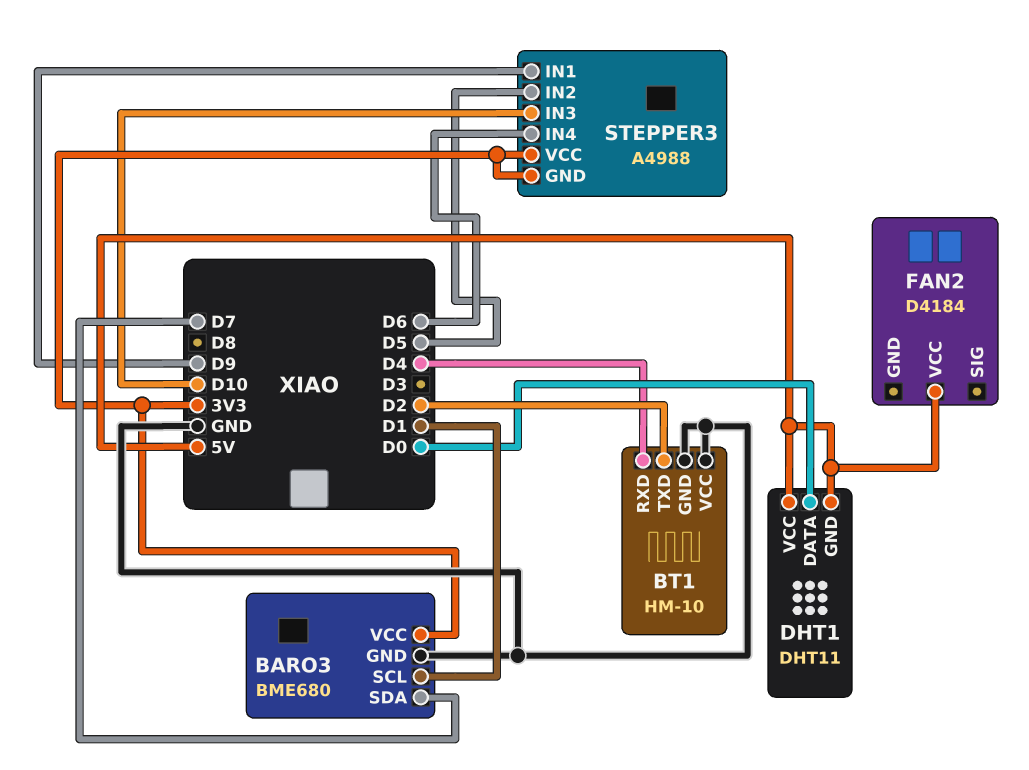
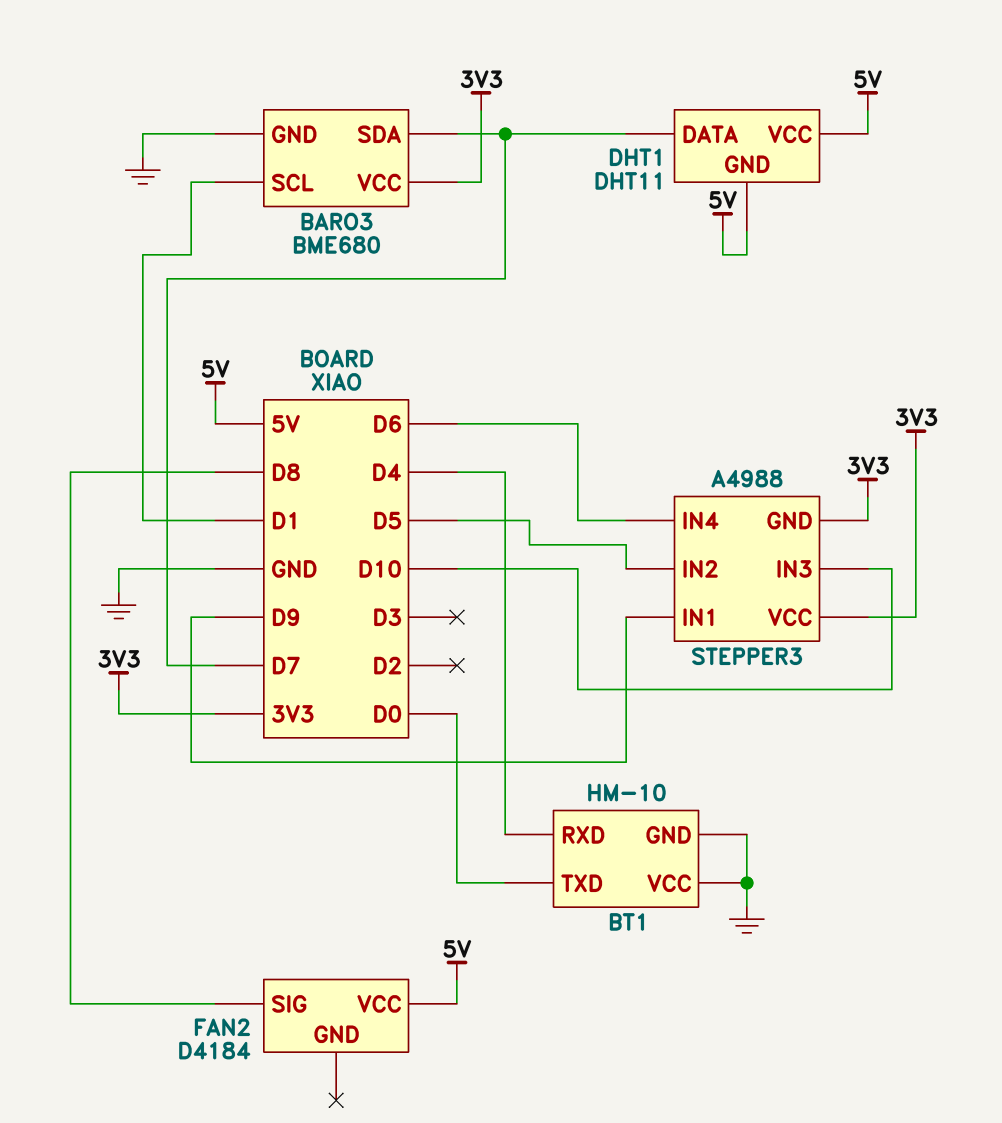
BT1 pin TXD: D2 -> D0
DHT1 pin DATA: D0 -> D7
FAN2 pin SIG: none -> D8

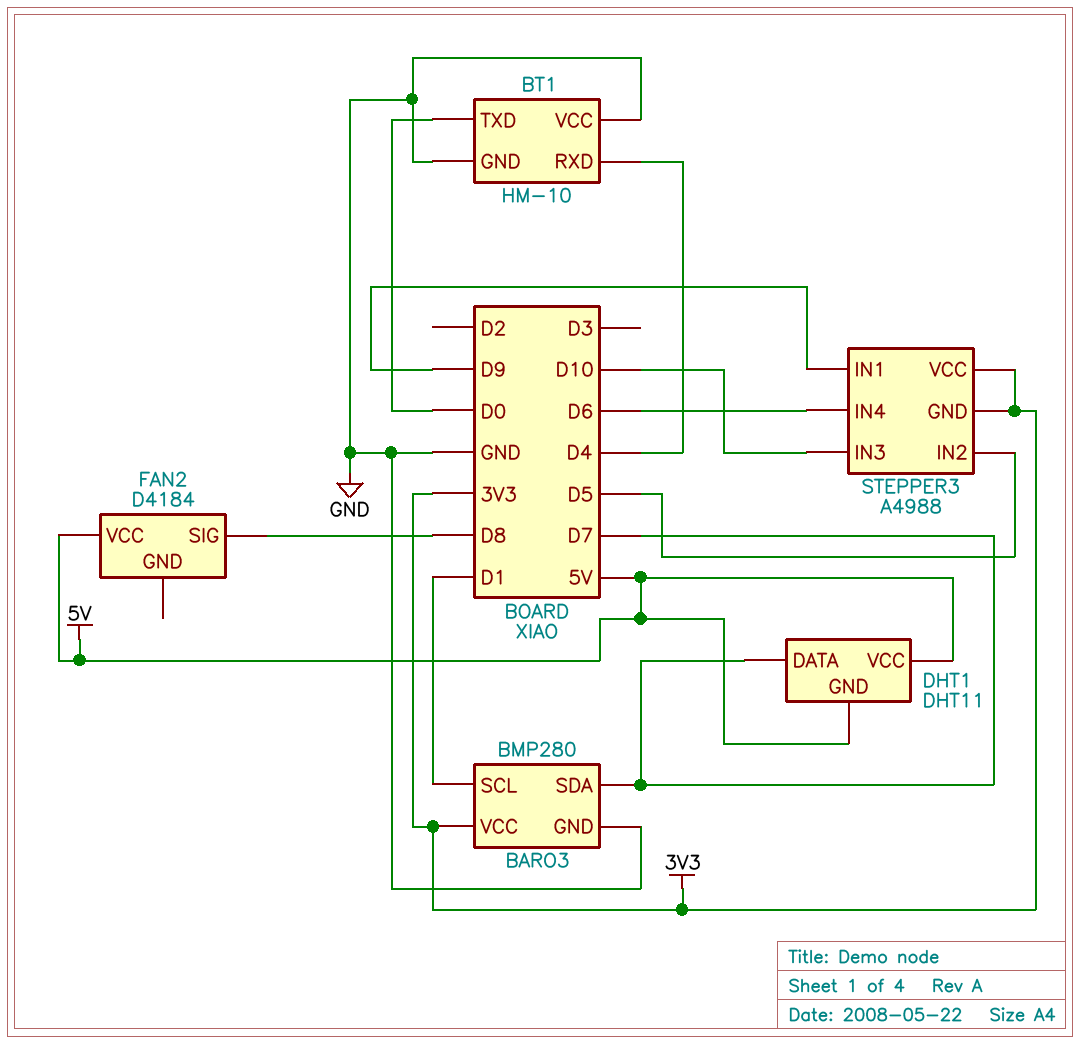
BARO3: BME680 -> BMP280

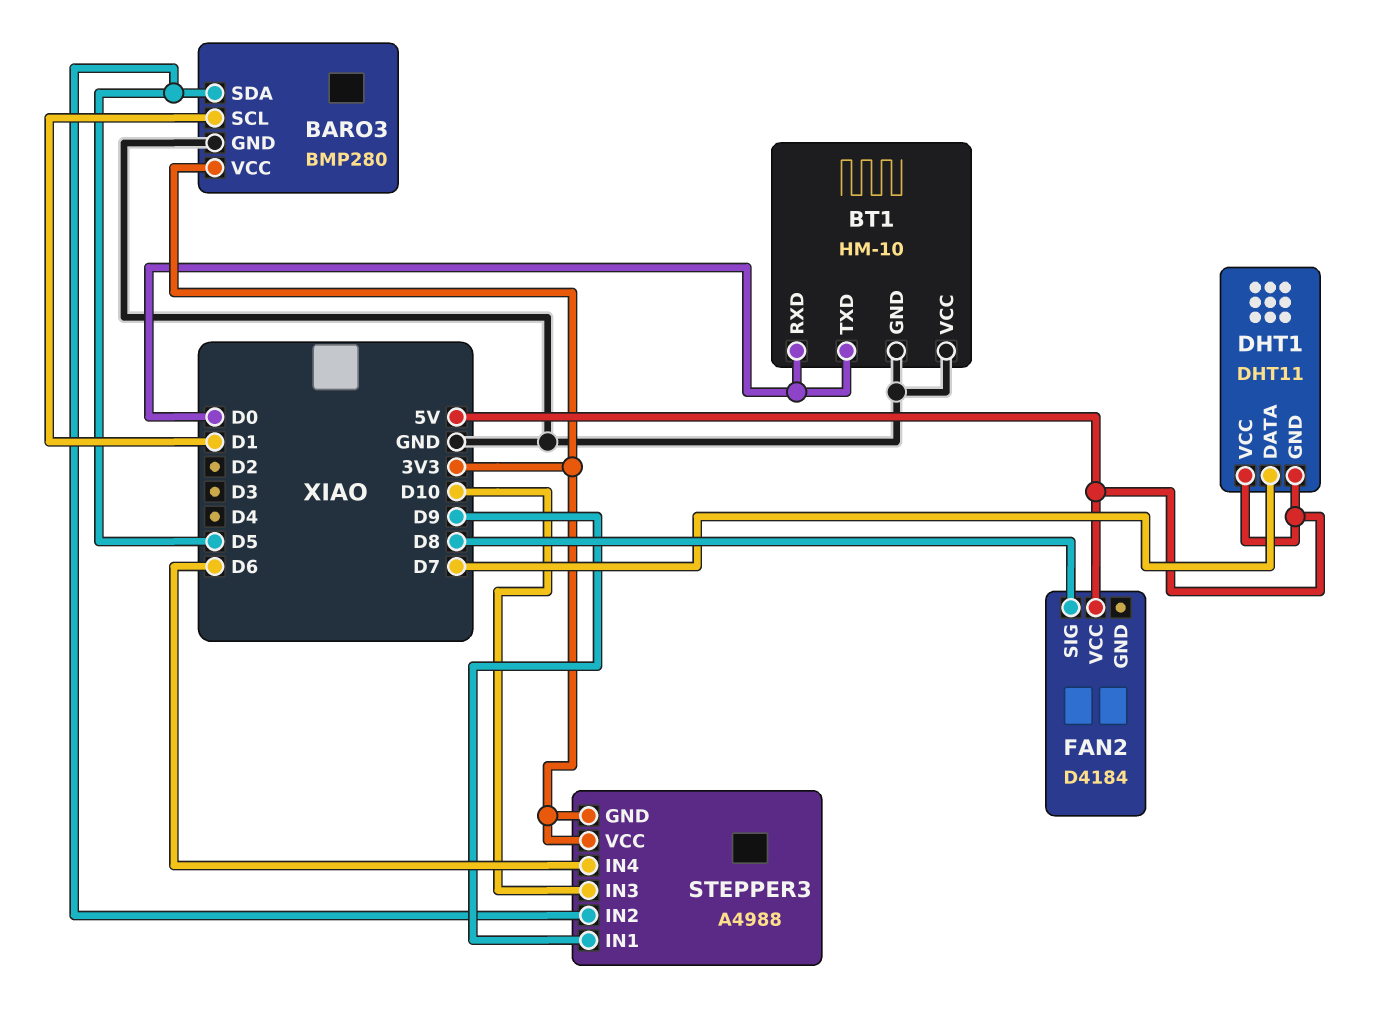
BARO3 pin SDA: D7 -> D5
BT1 pin RXD: D4 -> D0

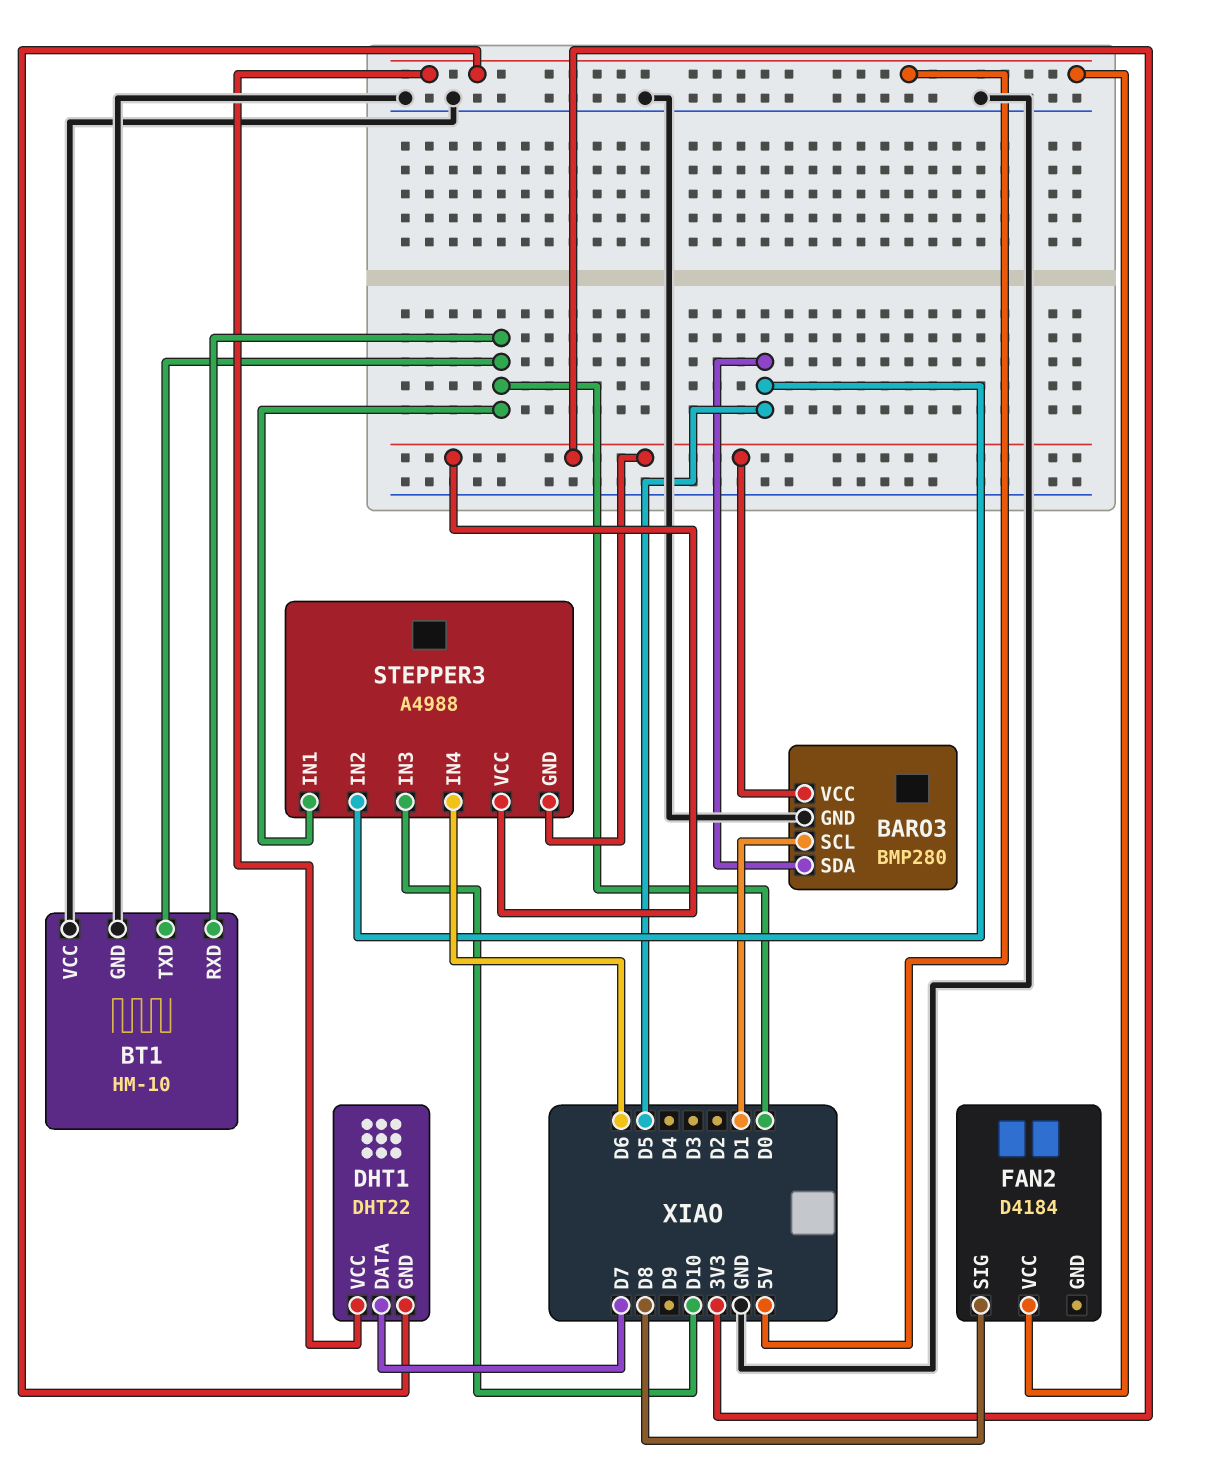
DHT1: DHT11 -> DHT22
STEPPER3 pin IN1: D9 -> D0

